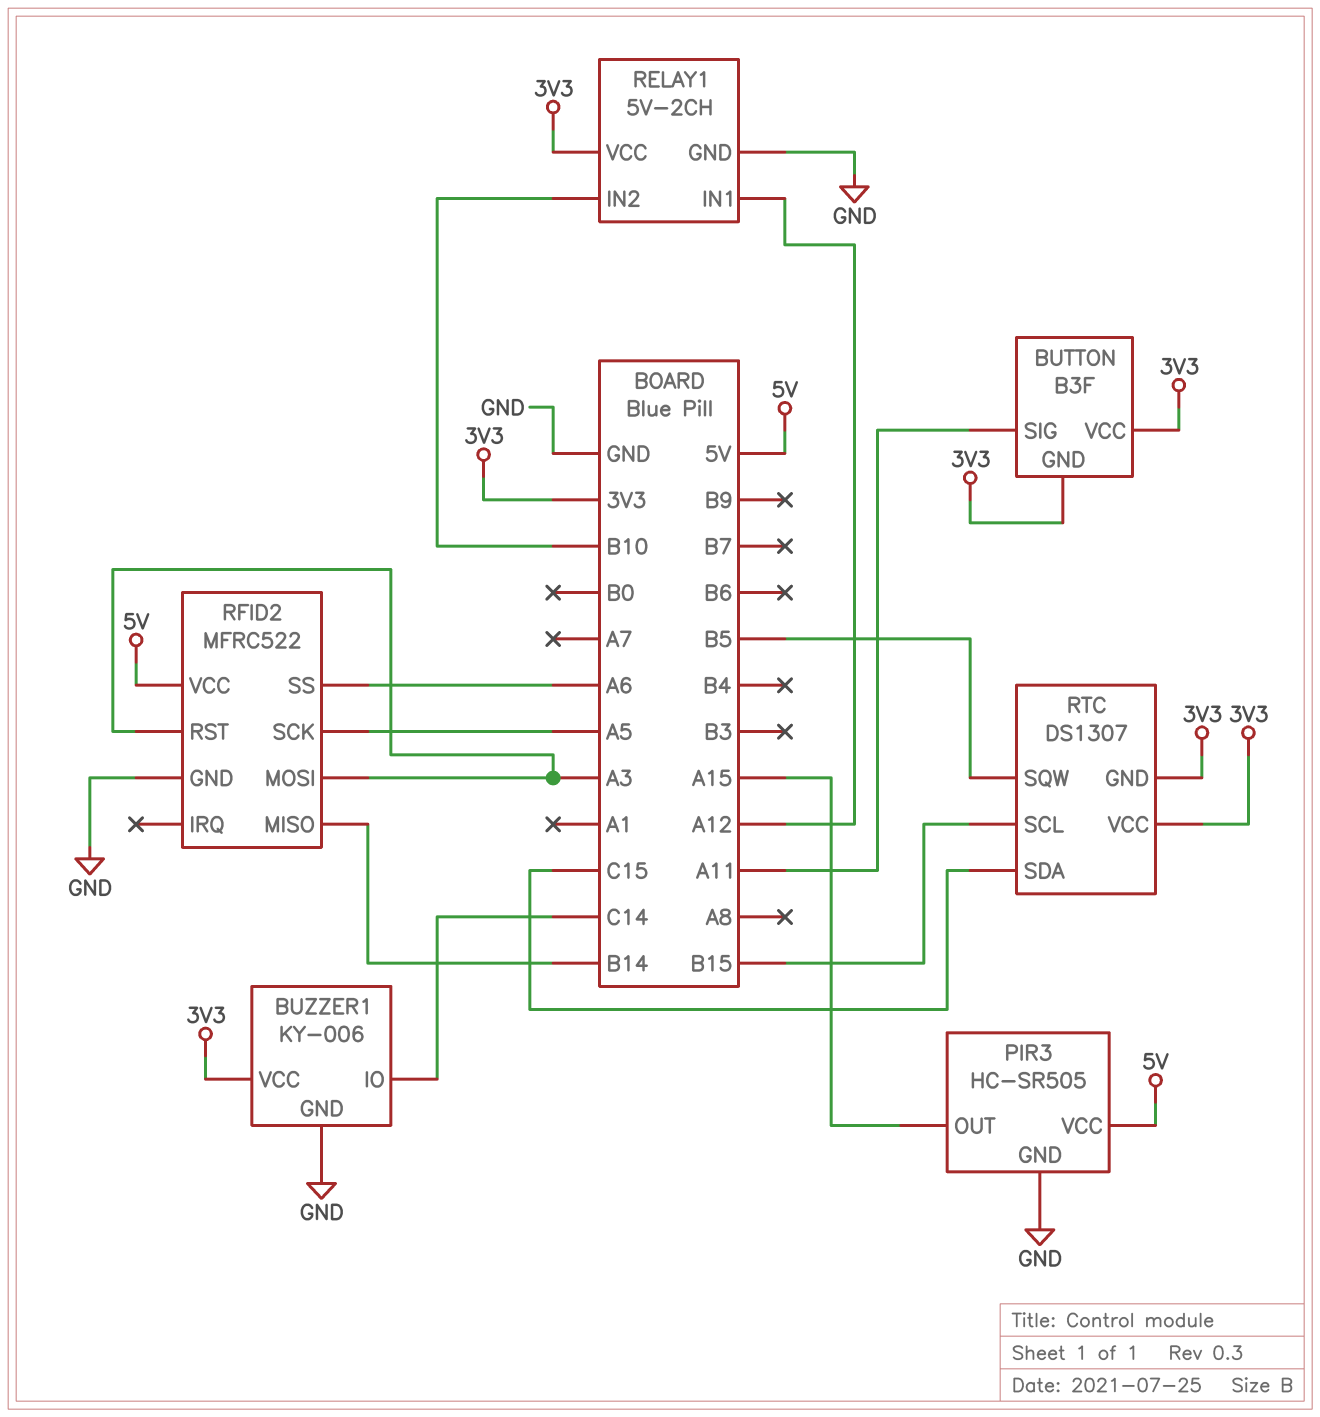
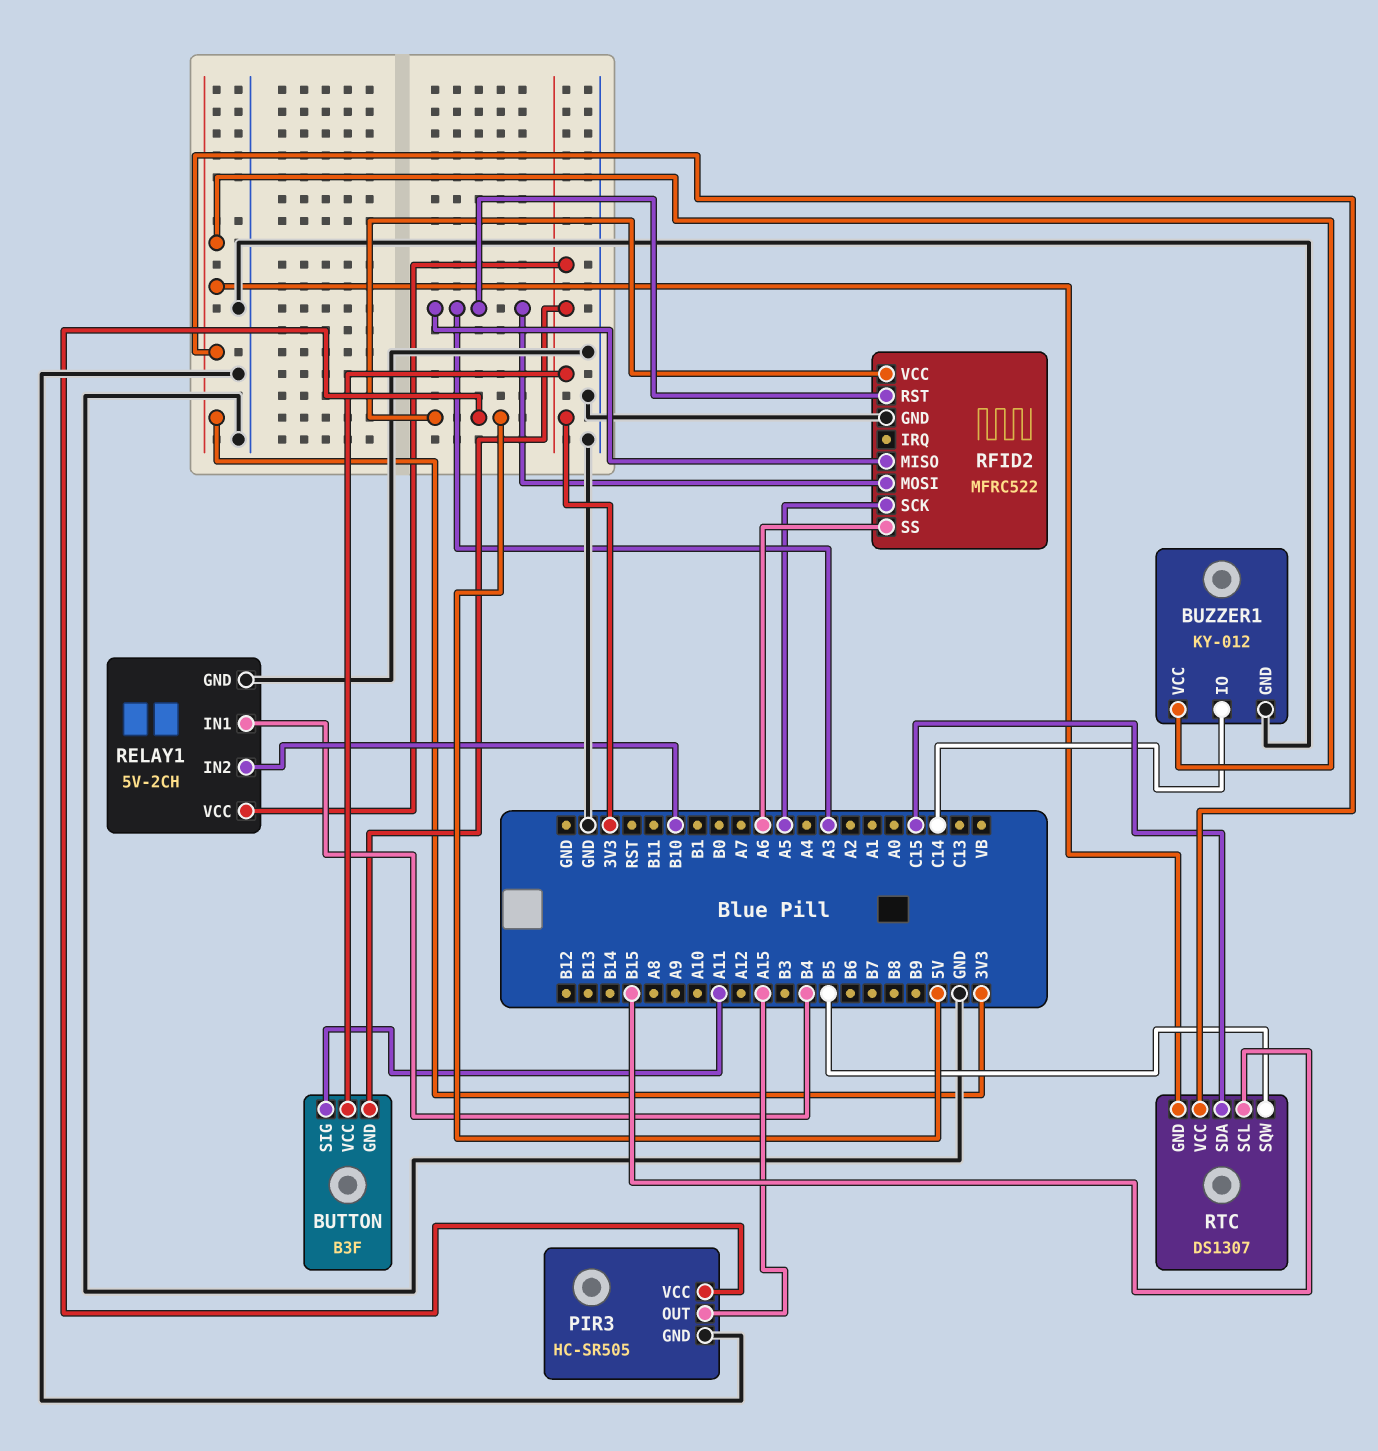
BUZZER1: KY-006 -> KY-012
RELAY1 pin IN1: A12 -> B4
RFID2 pin MISO: B14 -> A3

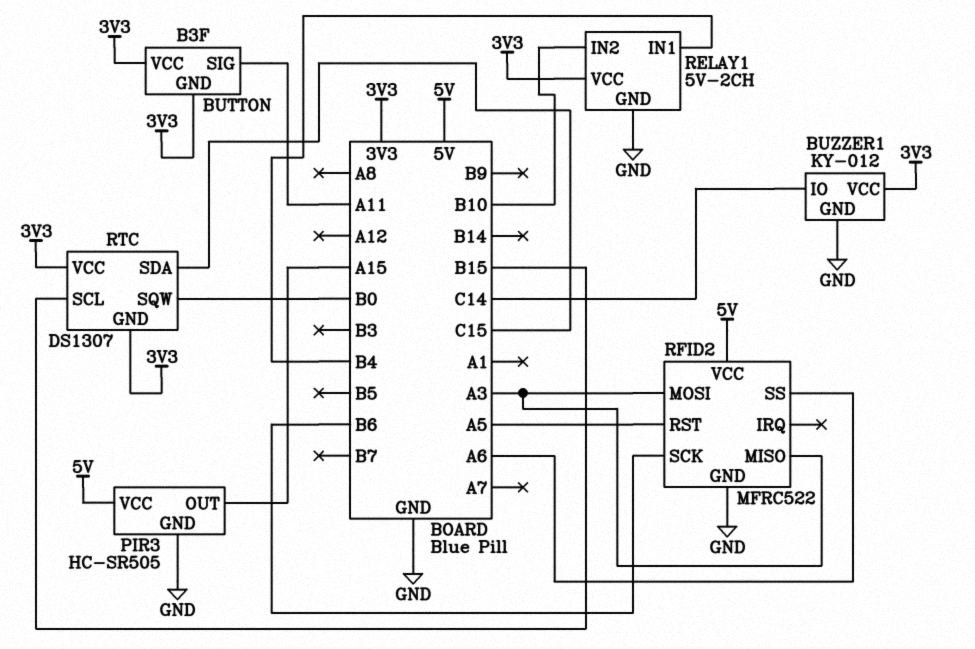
RFID2 pin RST: A3 -> A5
RFID2 pin SCK: A5 -> B6
RTC pin SQW: B5 -> B0

